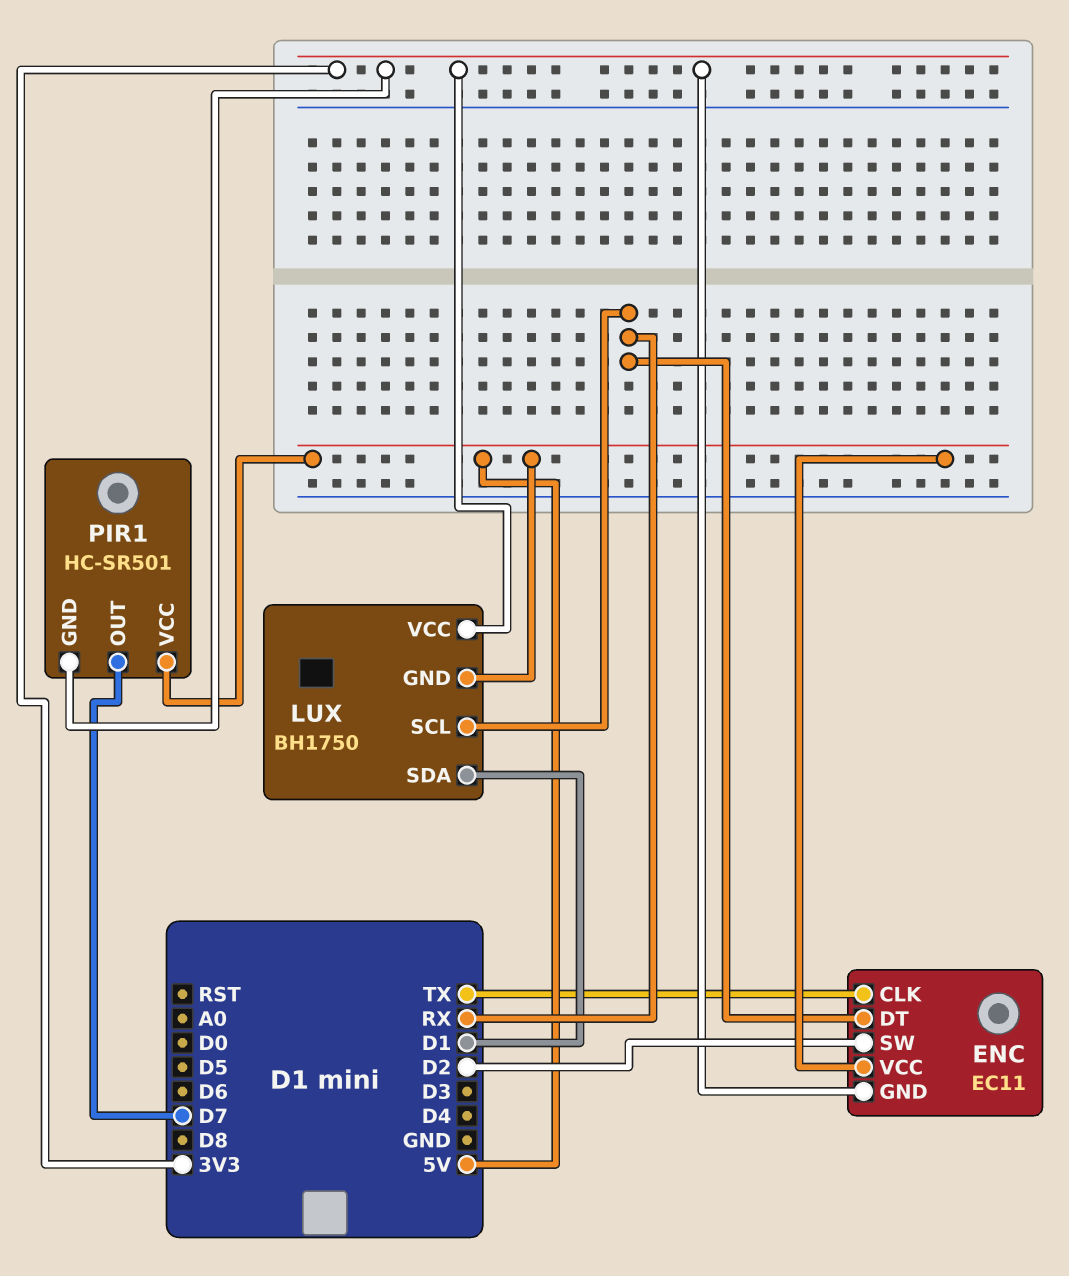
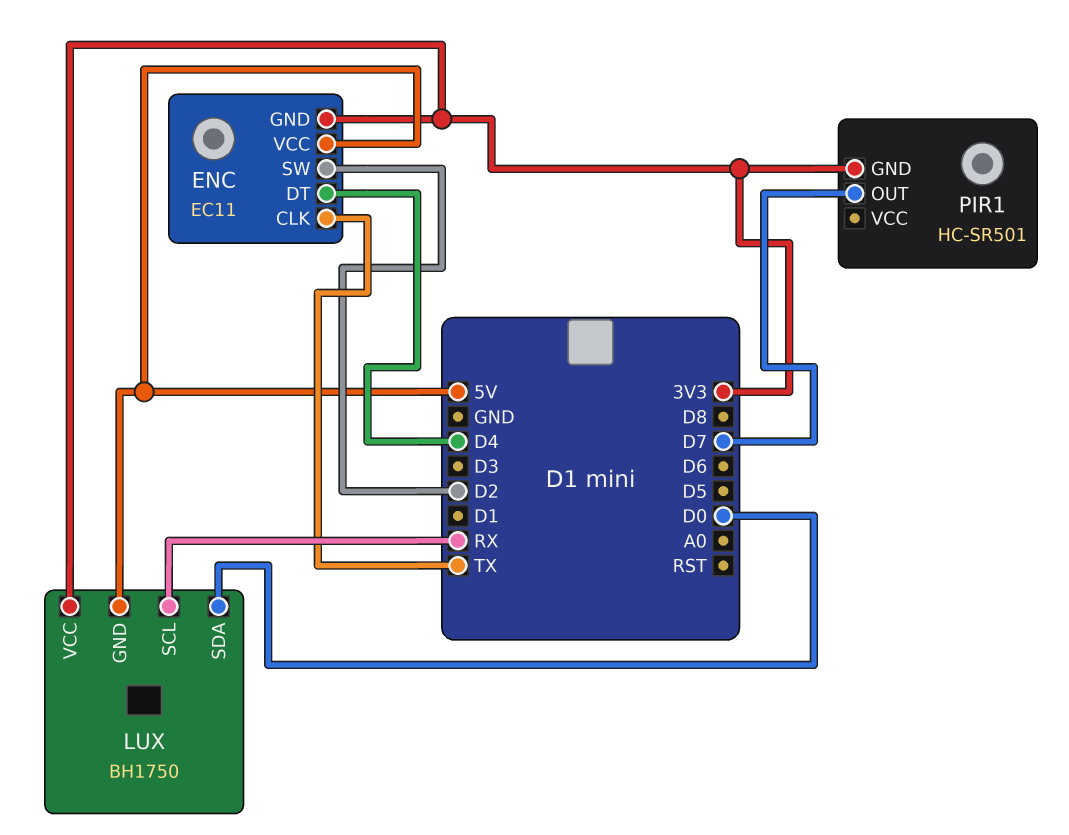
ENC pin DT: RX -> D4
LUX pin SDA: D1 -> D0
PIR1 pin VCC: 5V -> none

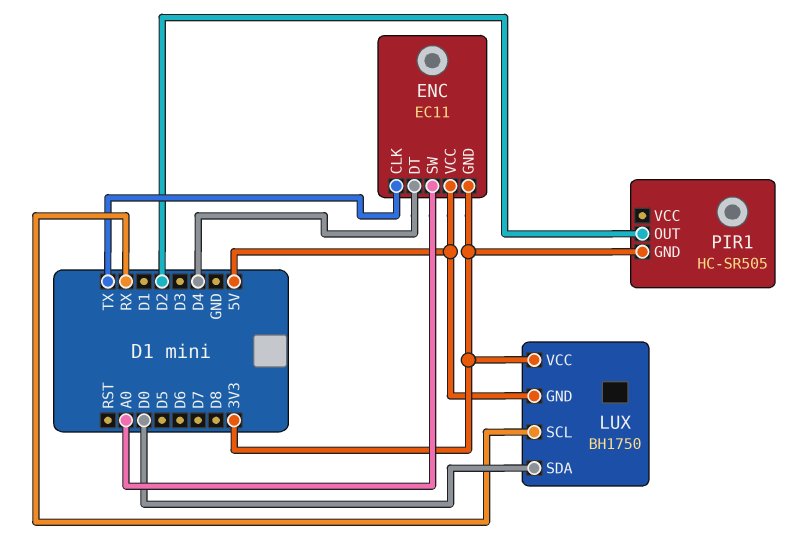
ENC pin SW: D2 -> A0
PIR1: HC-SR501 -> HC-SR505
PIR1 pin OUT: D7 -> D2

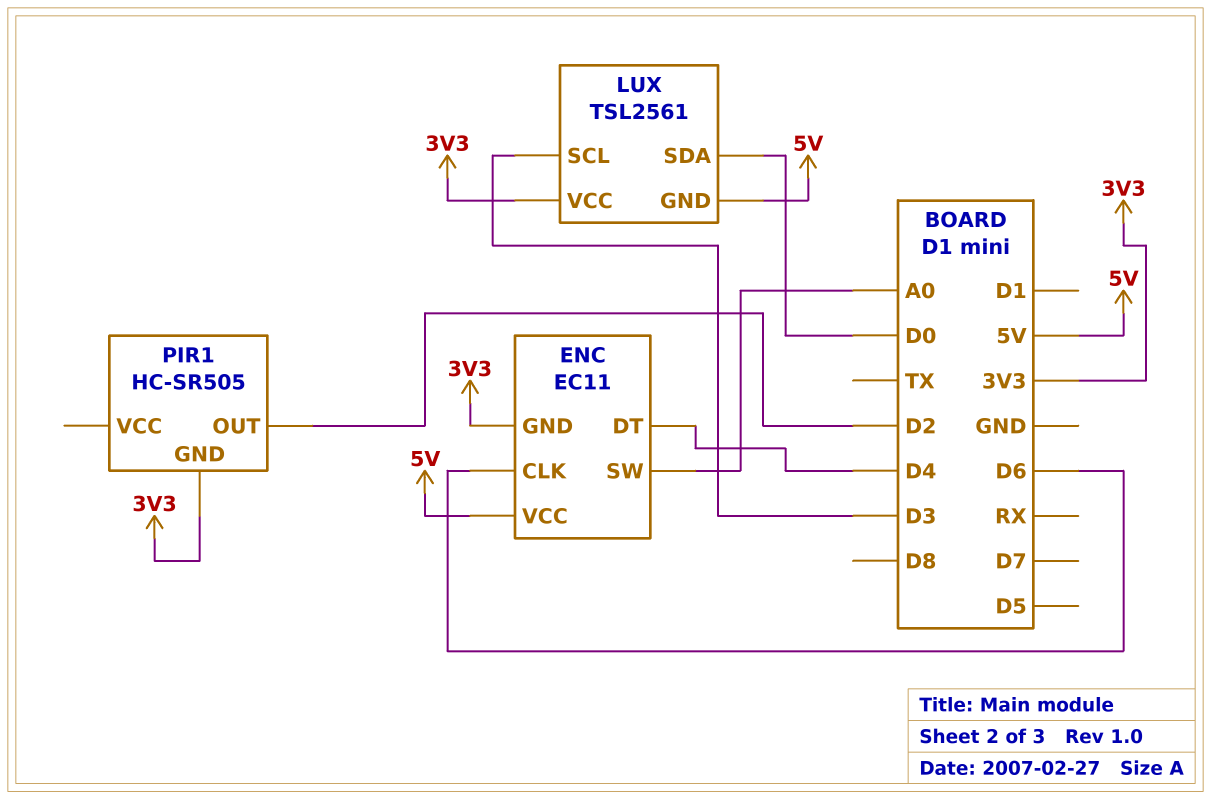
ENC pin CLK: TX -> D6
LUX: BH1750 -> TSL2561
LUX pin SCL: RX -> D3

